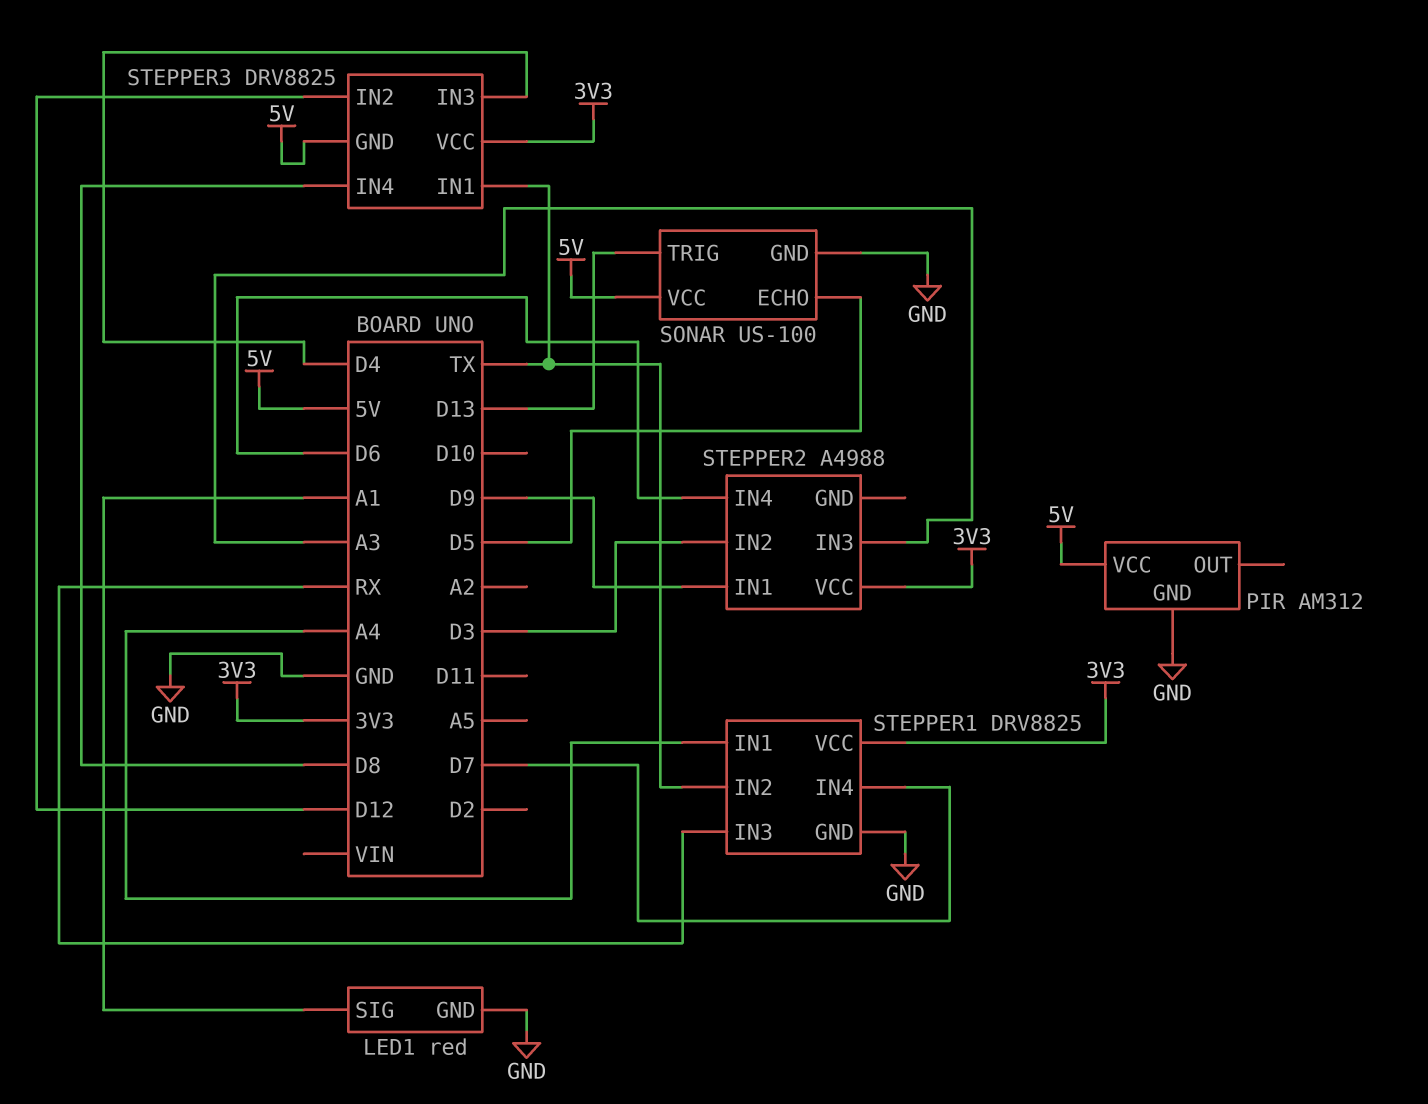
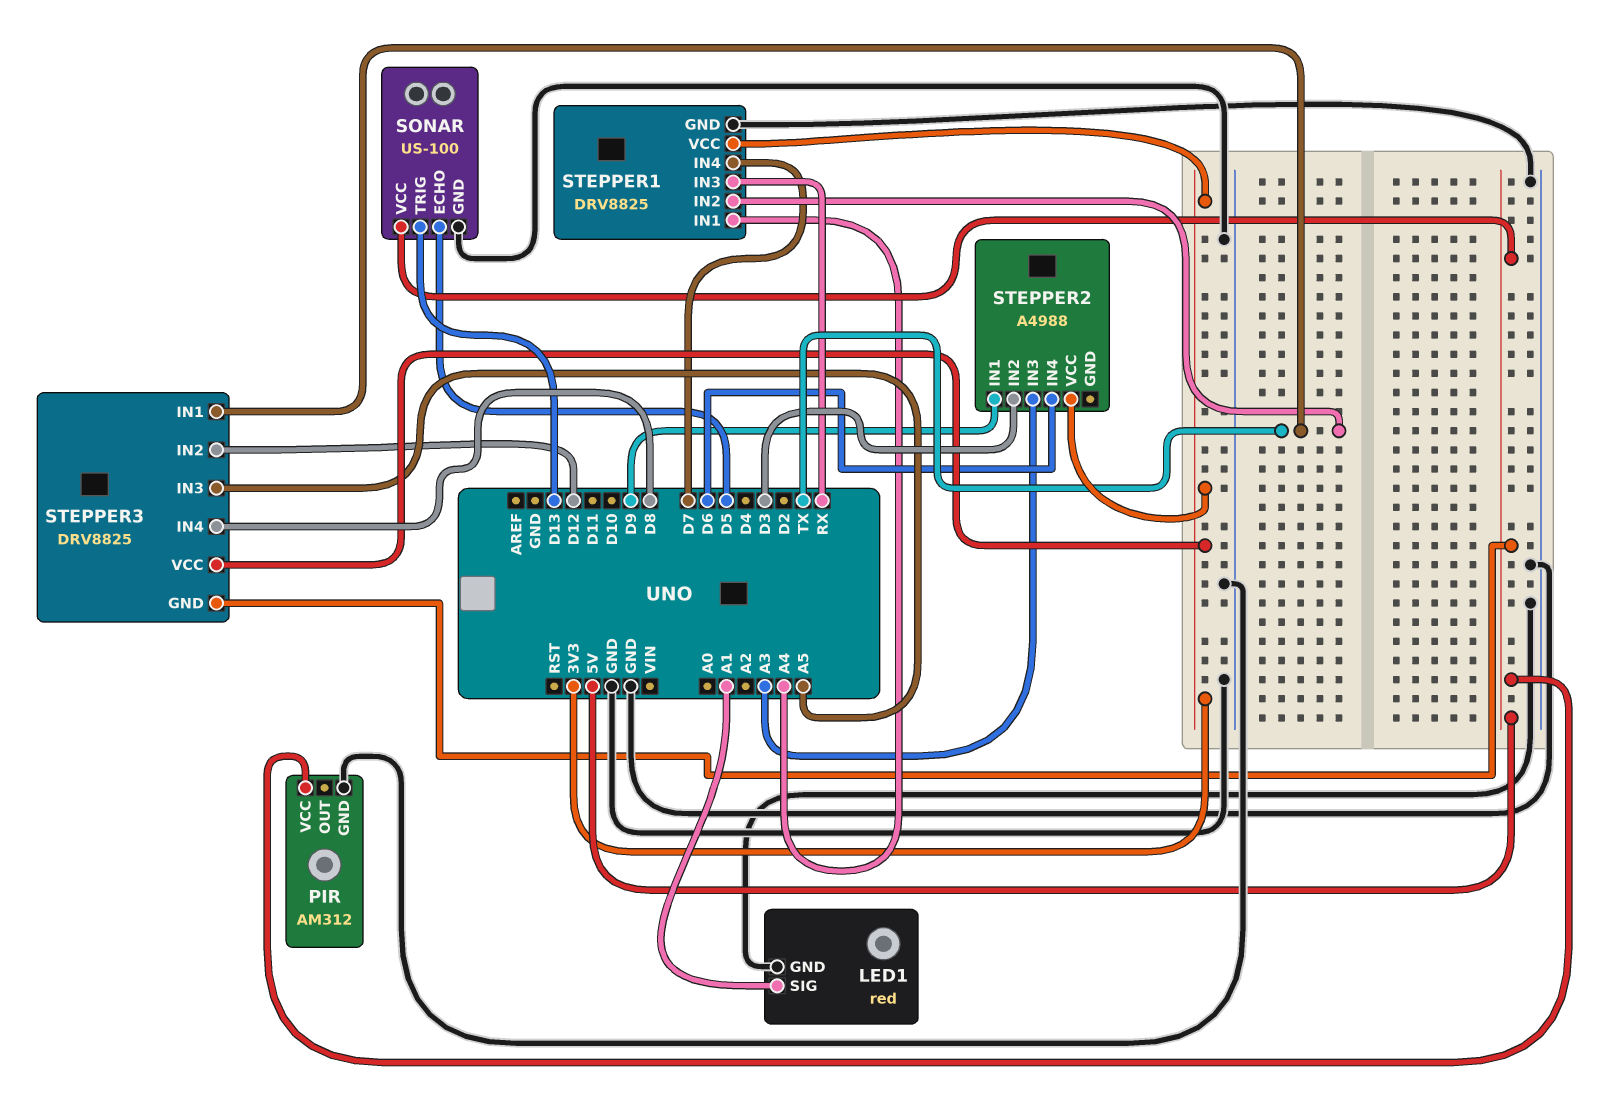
STEPPER3 pin IN3: D4 -> A5

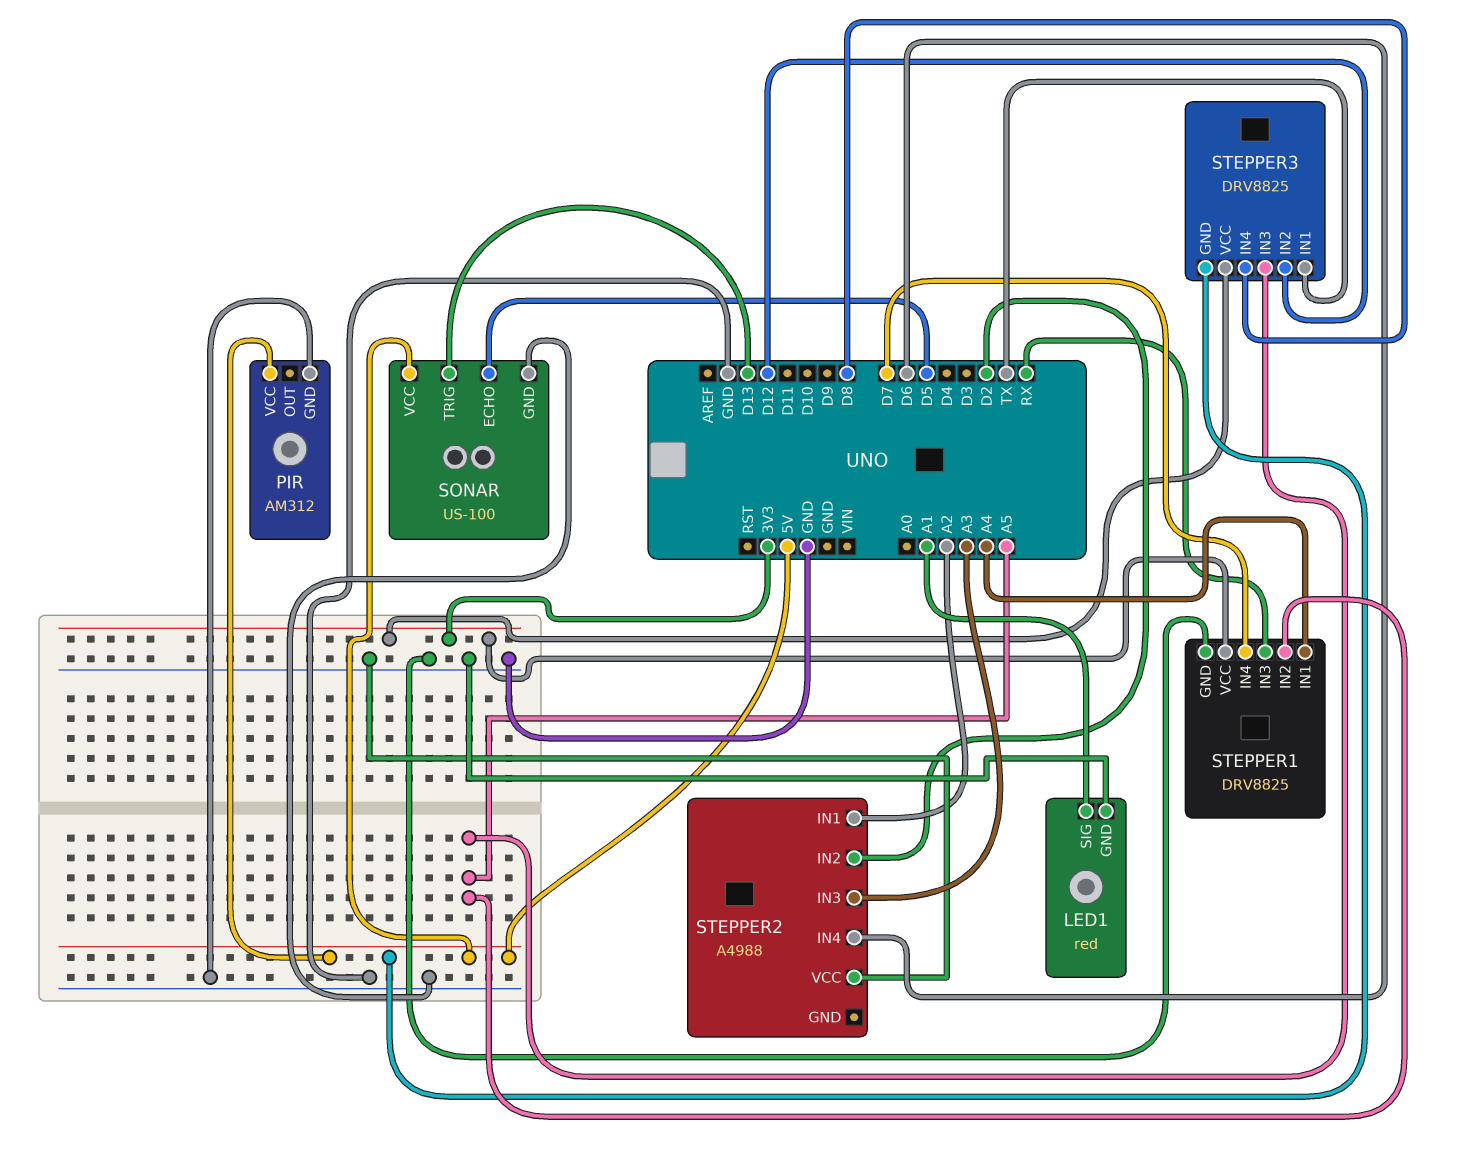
STEPPER1 pin IN2: TX -> A5
STEPPER2 pin IN1: D9 -> A2
STEPPER2 pin IN2: D3 -> D2
STEPPER2 pin VCC: 3V3 -> GND

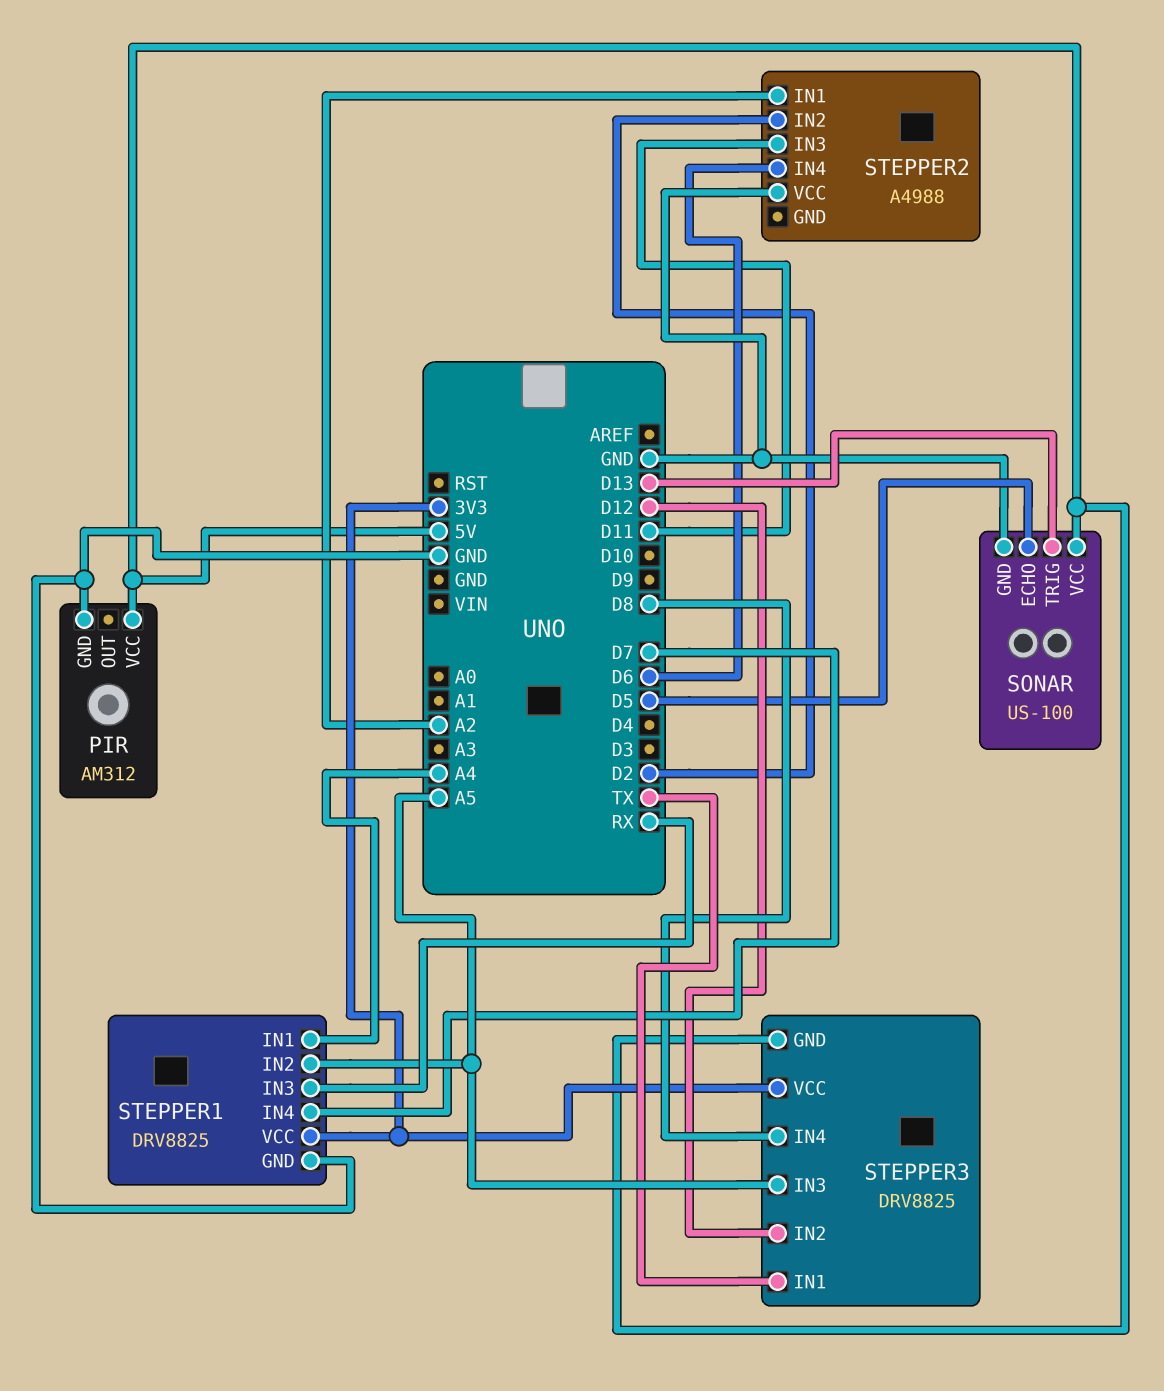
LED1: red -> none
LED1 pin GND: GND -> none
LED1 pin SIG: A1 -> none
STEPPER2 pin IN3: A3 -> D11

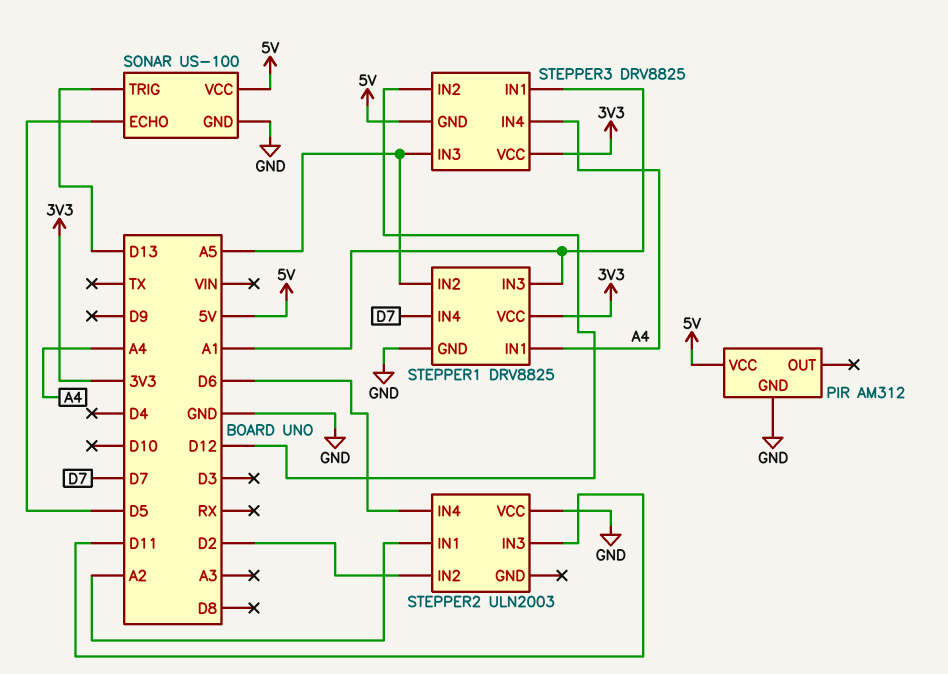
STEPPER1 pin IN3: RX -> A1
STEPPER2: A4988 -> ULN2003
STEPPER3 pin IN1: TX -> A1
STEPPER3 pin IN4: D8 -> A4

